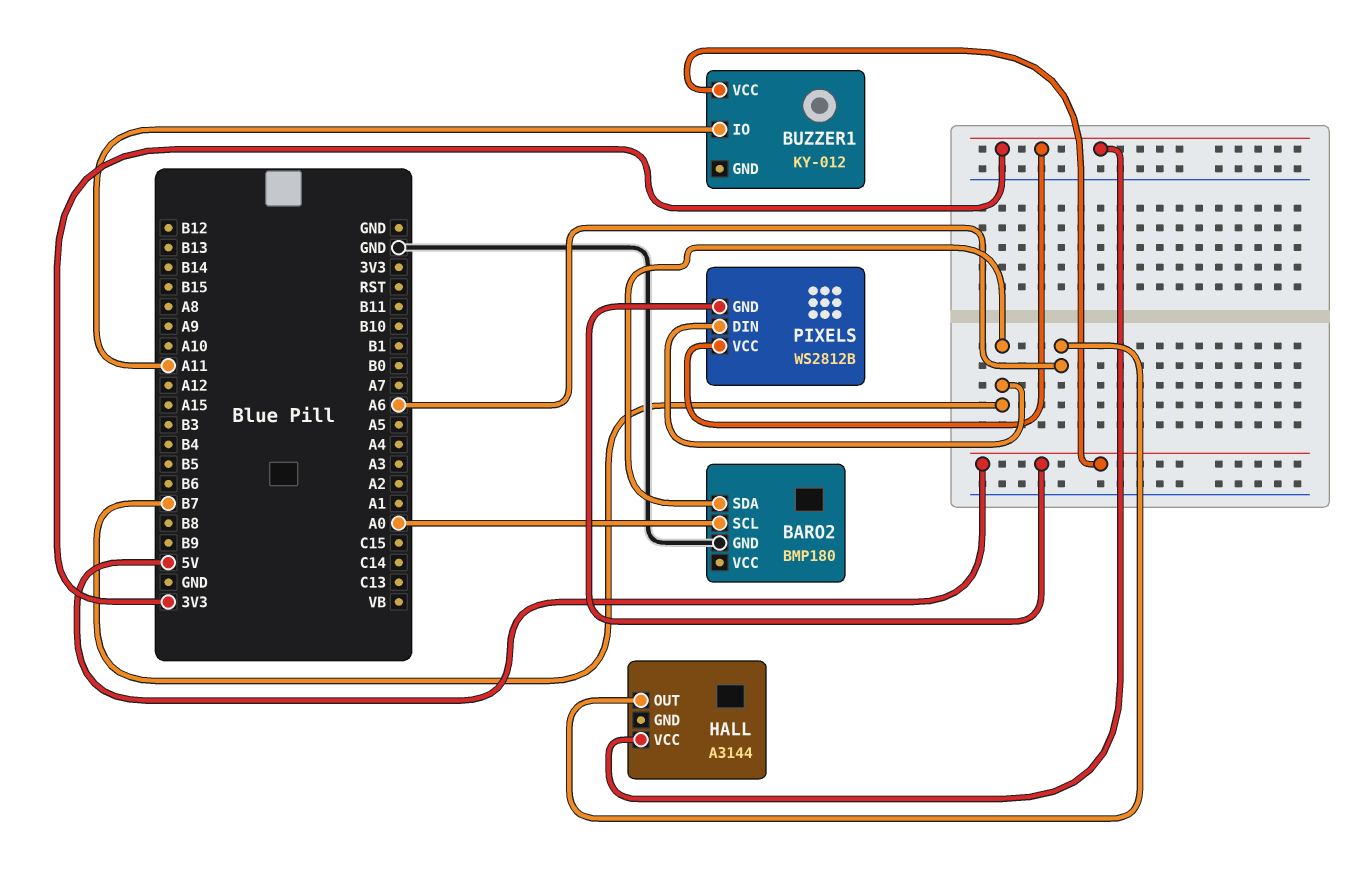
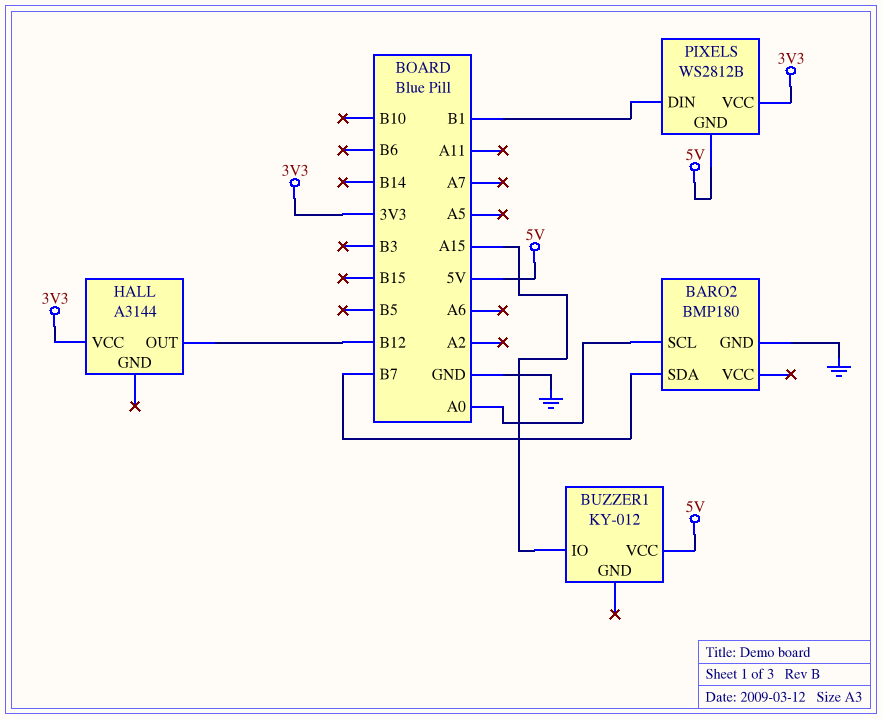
BUZZER1 pin IO: A11 -> A15
HALL pin OUT: A6 -> B12
PIXELS pin DIN: B7 -> B1

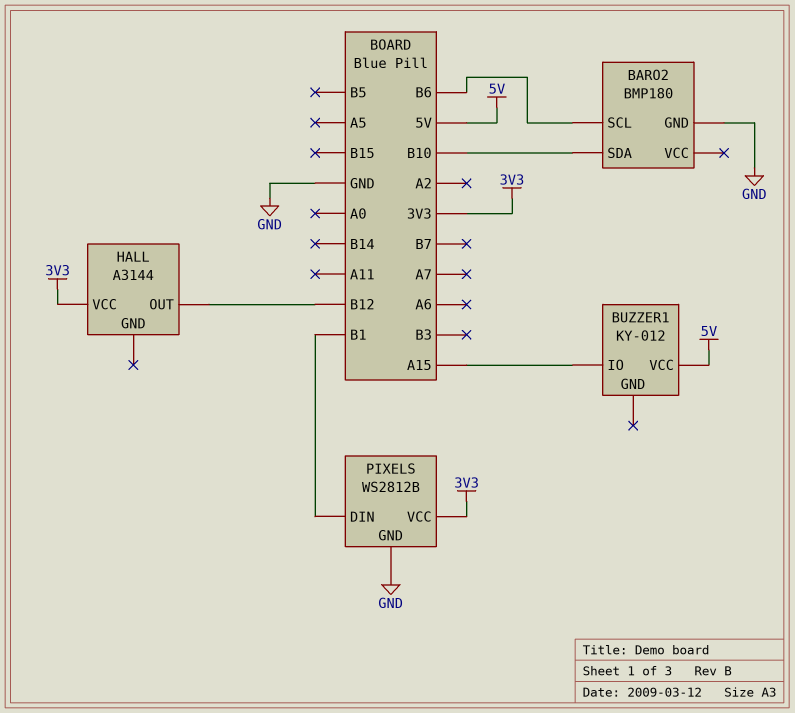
BARO2 pin SCL: A0 -> B6
BARO2 pin SDA: B7 -> B10
PIXELS pin GND: 5V -> GND

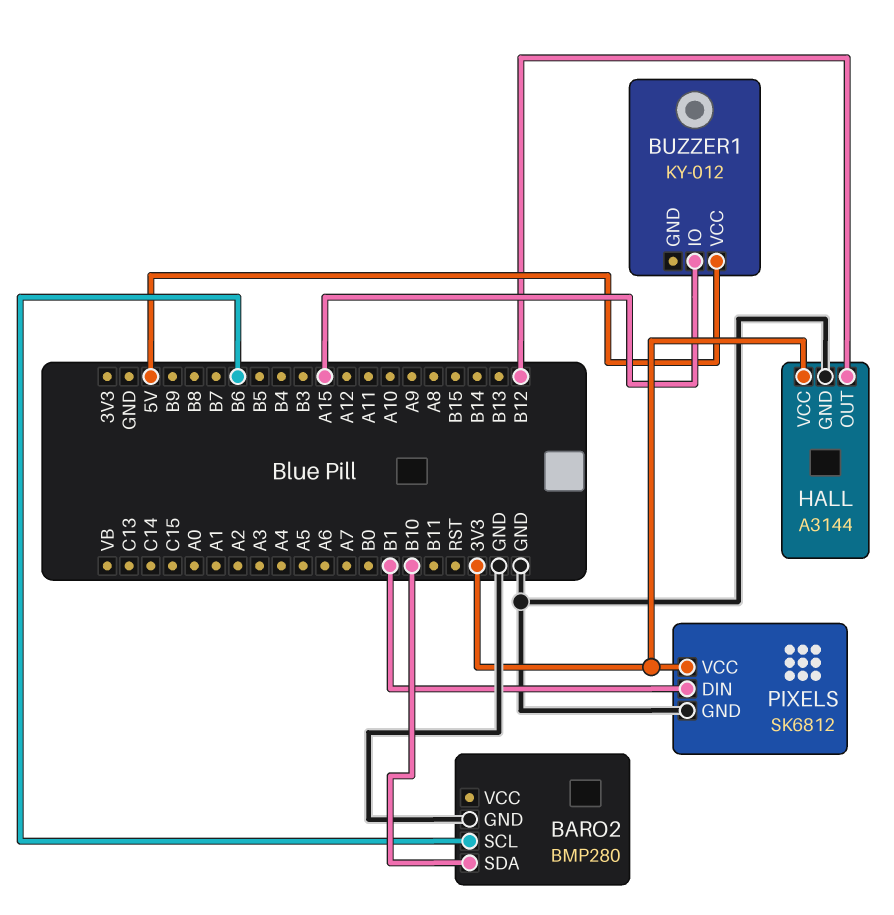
BARO2: BMP180 -> BMP280
HALL pin GND: none -> GND
PIXELS: WS2812B -> SK6812

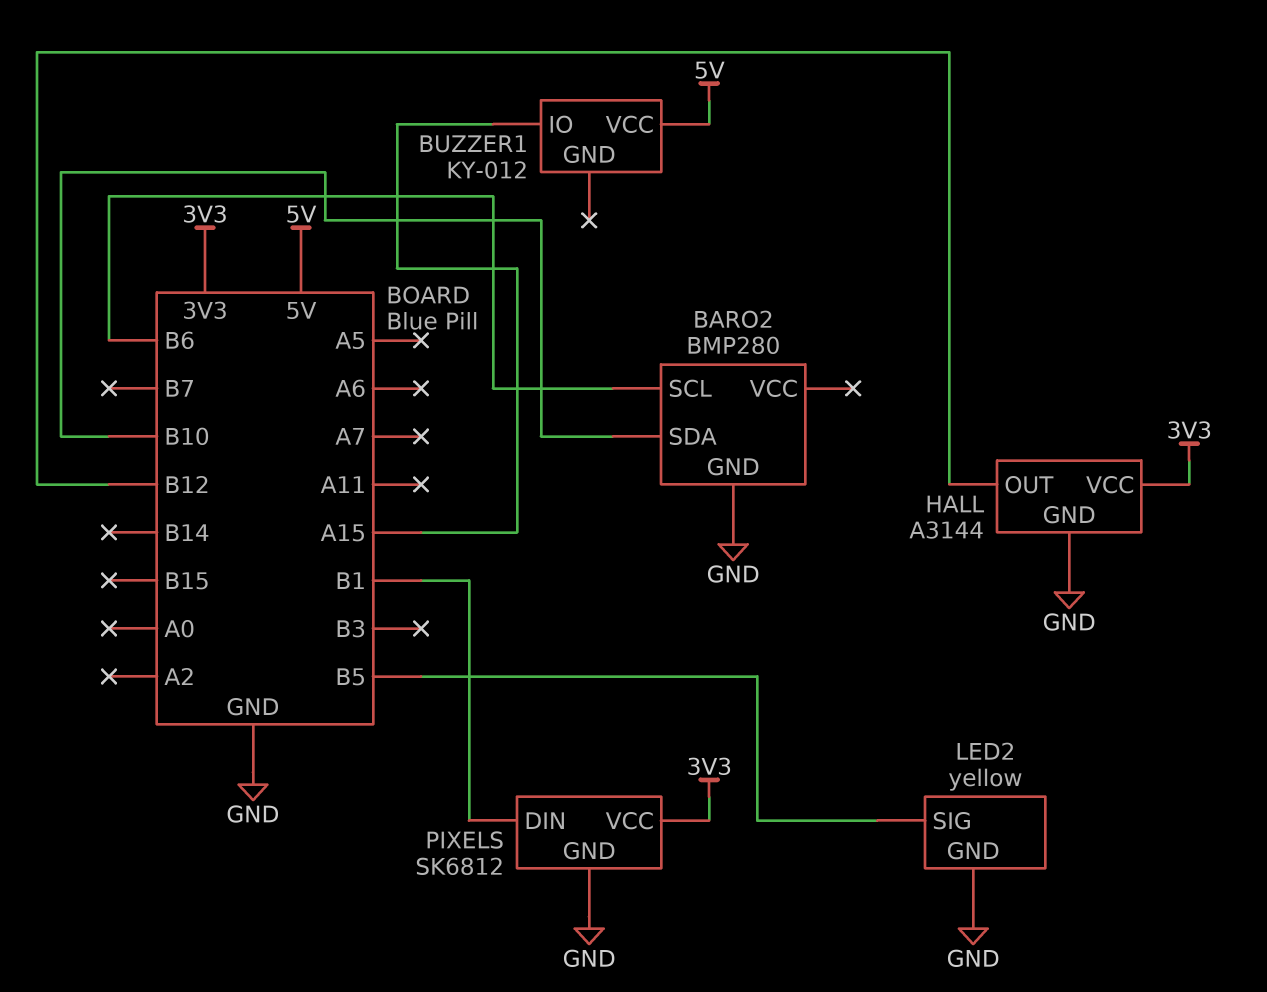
LED2: none -> yellow
LED2 pin GND: none -> GND
LED2 pin SIG: none -> B5

